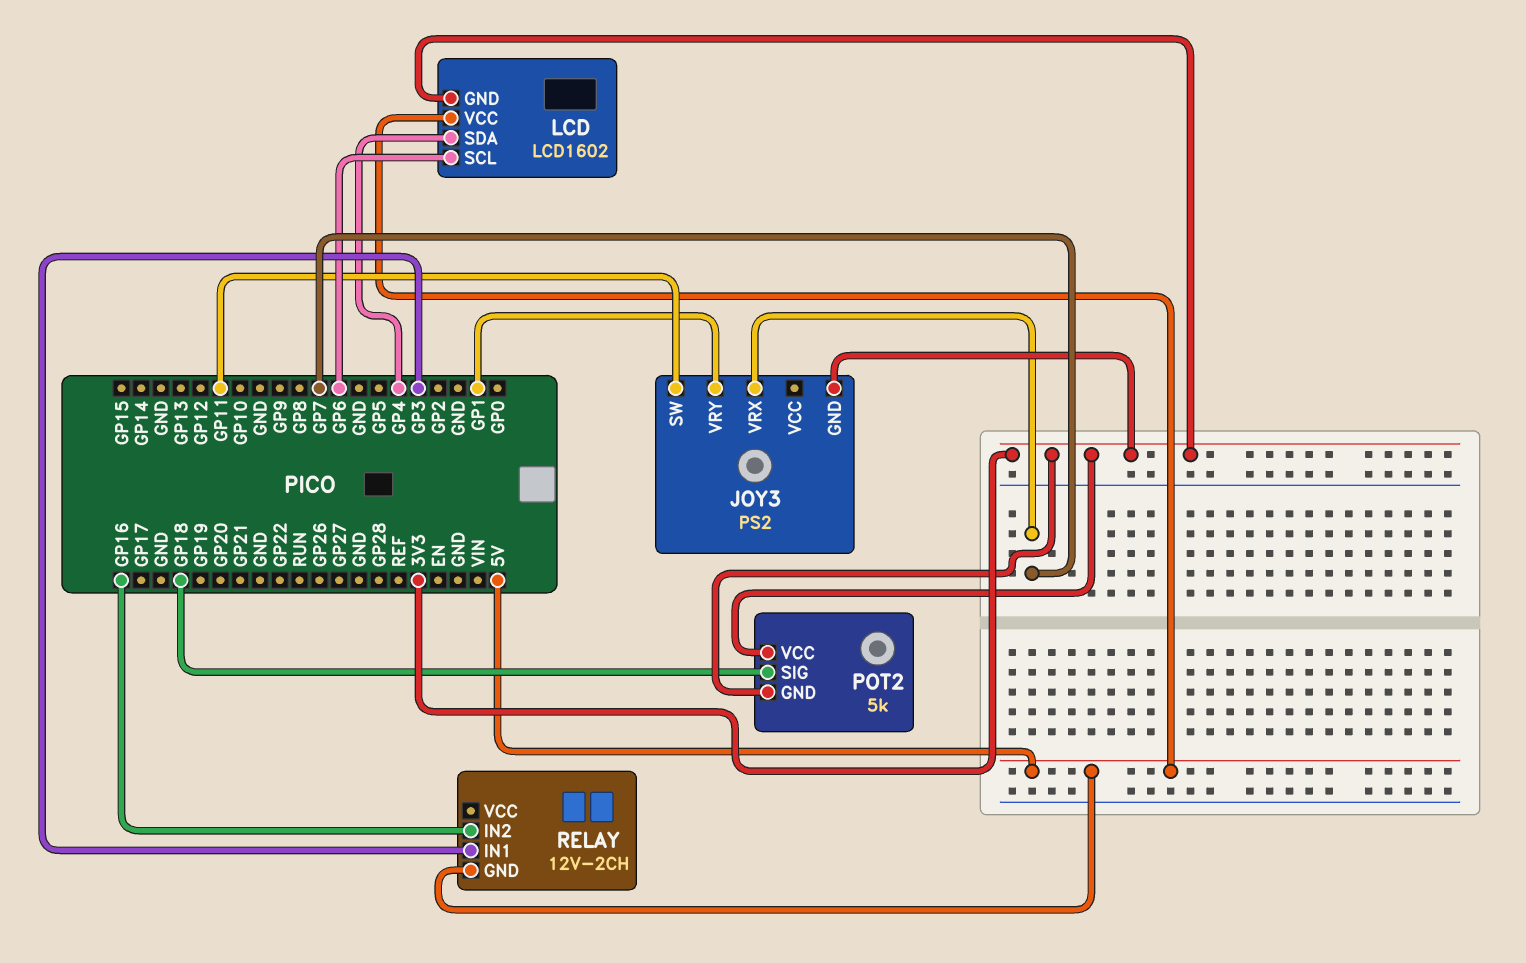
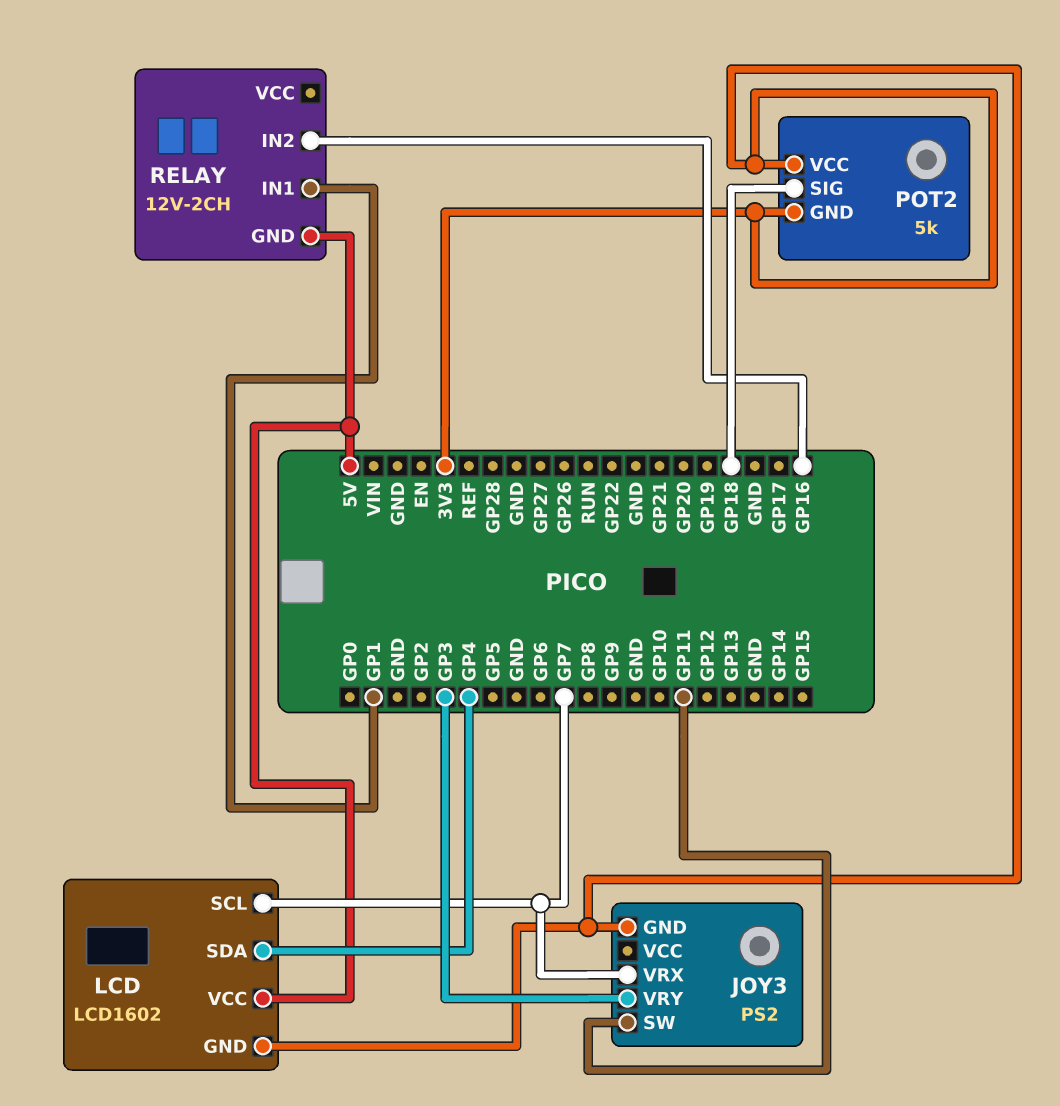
JOY3 pin VRY: GP1 -> GP3
LCD pin SCL: GP6 -> GP7
RELAY pin IN1: GP3 -> GP1

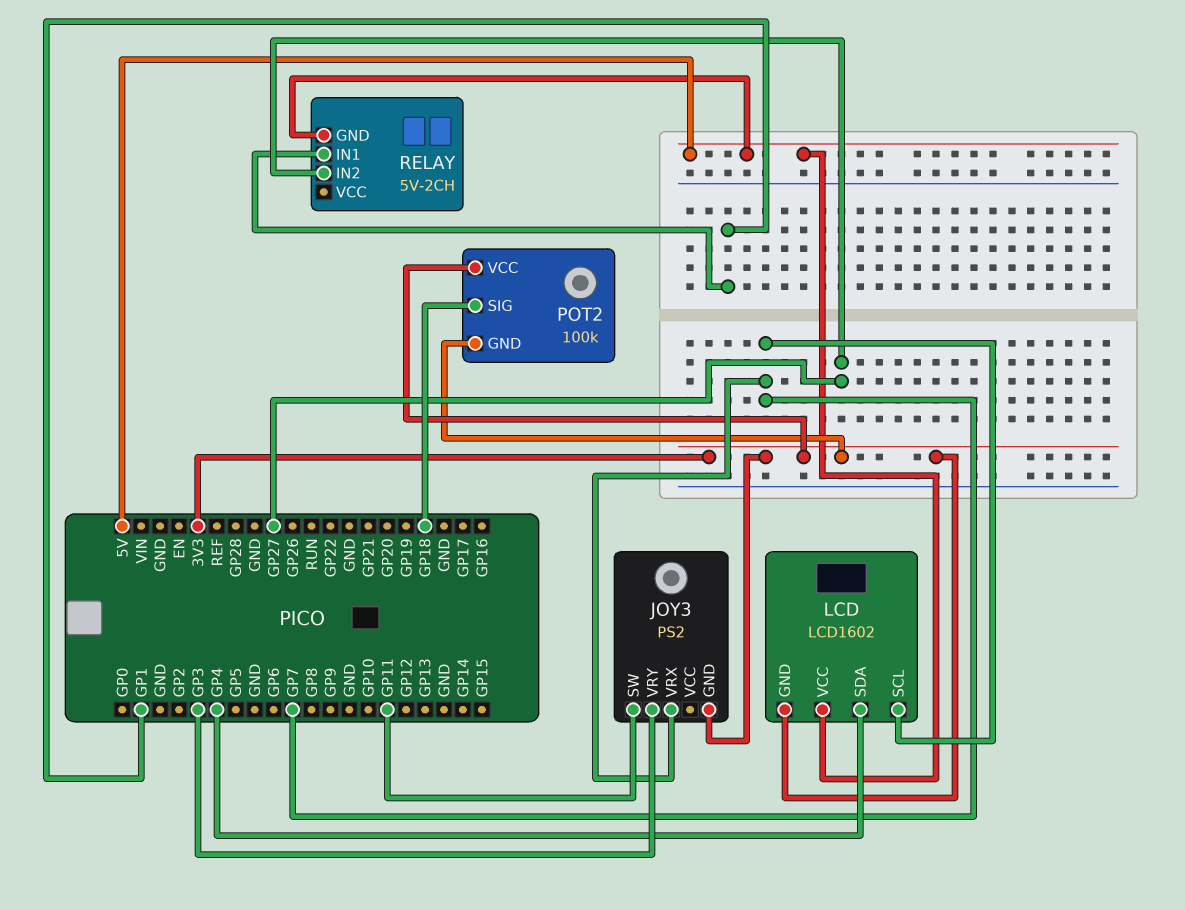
POT2: 5k -> 100k
RELAY: 12V-2CH -> 5V-2CH
RELAY pin IN2: GP16 -> GP27

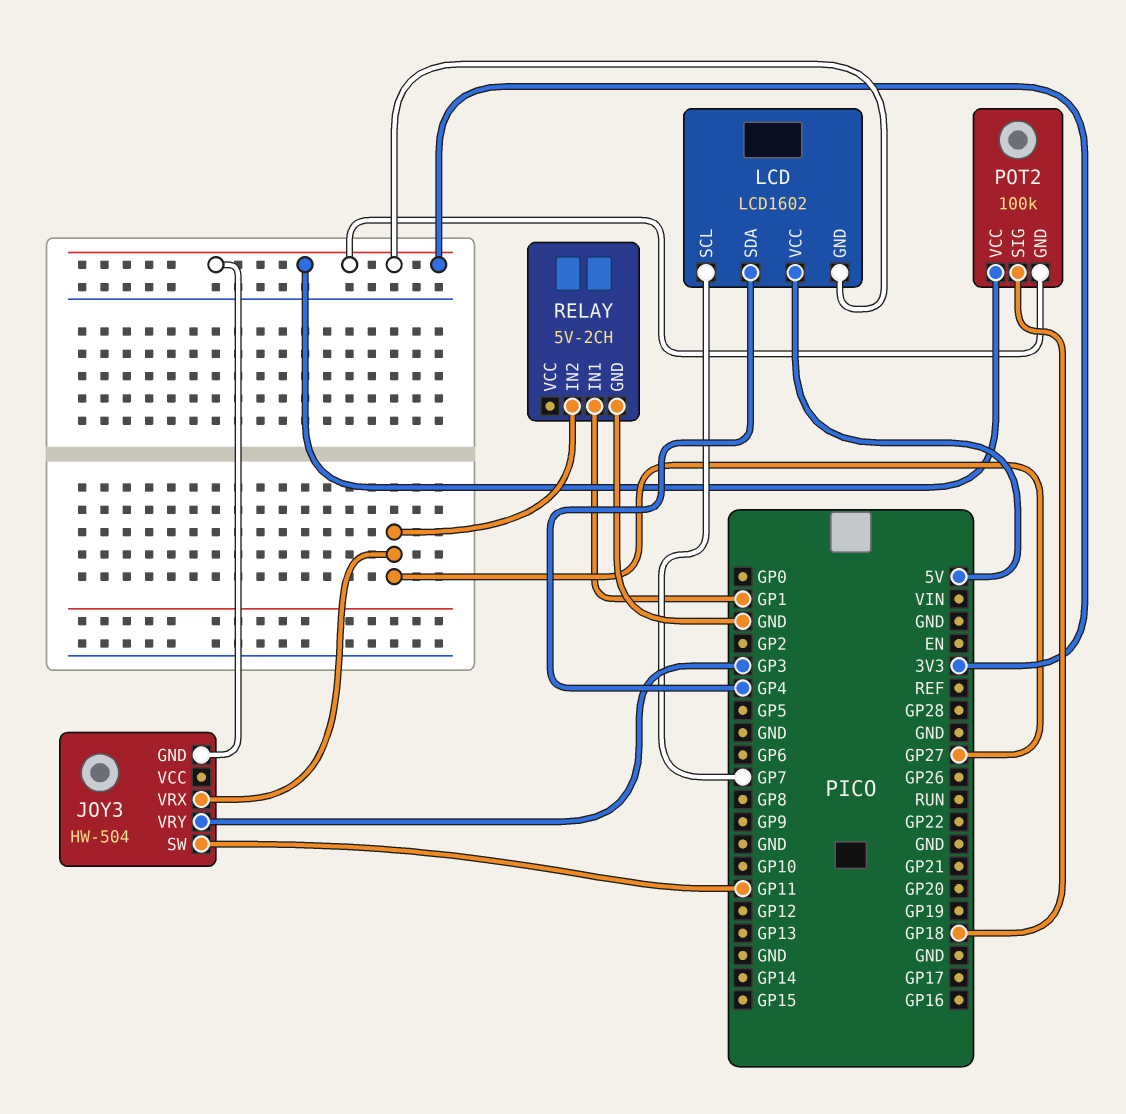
JOY3: PS2 -> HW-504
JOY3 pin VRX: GP7 -> GP27
RELAY pin GND: 5V -> GND

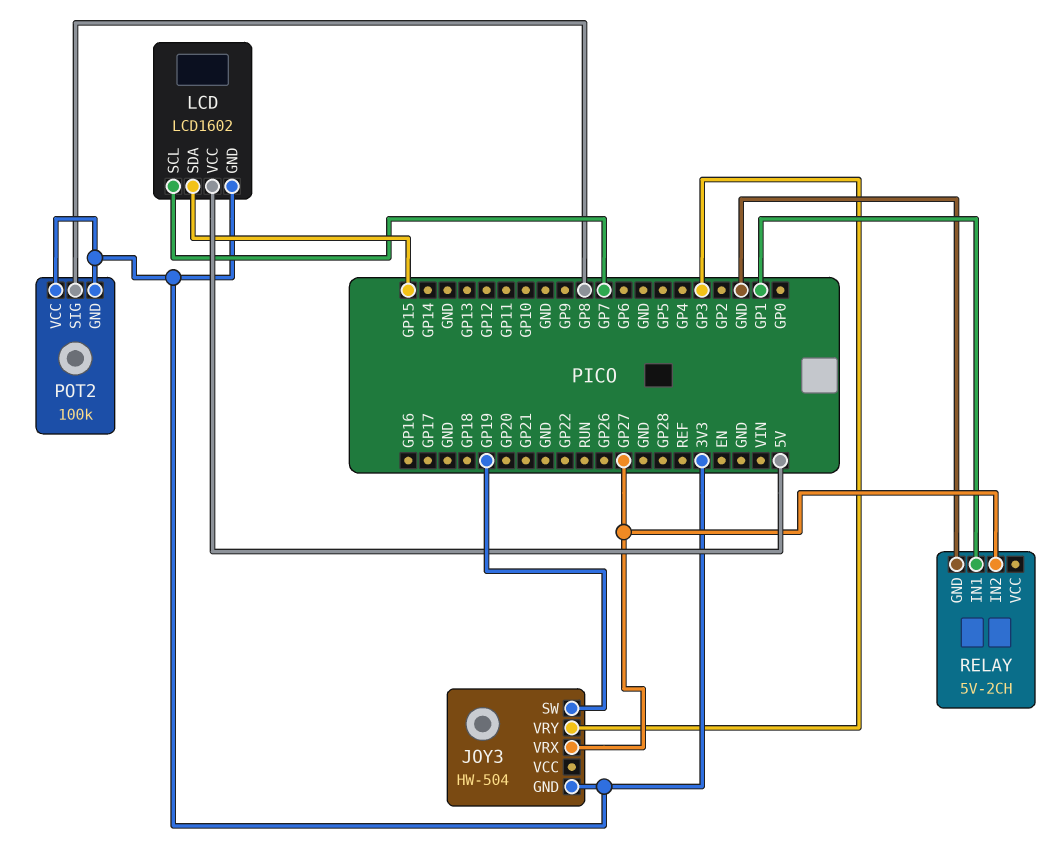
JOY3 pin SW: GP11 -> GP19
LCD pin SDA: GP4 -> GP15
POT2 pin SIG: GP18 -> GP8

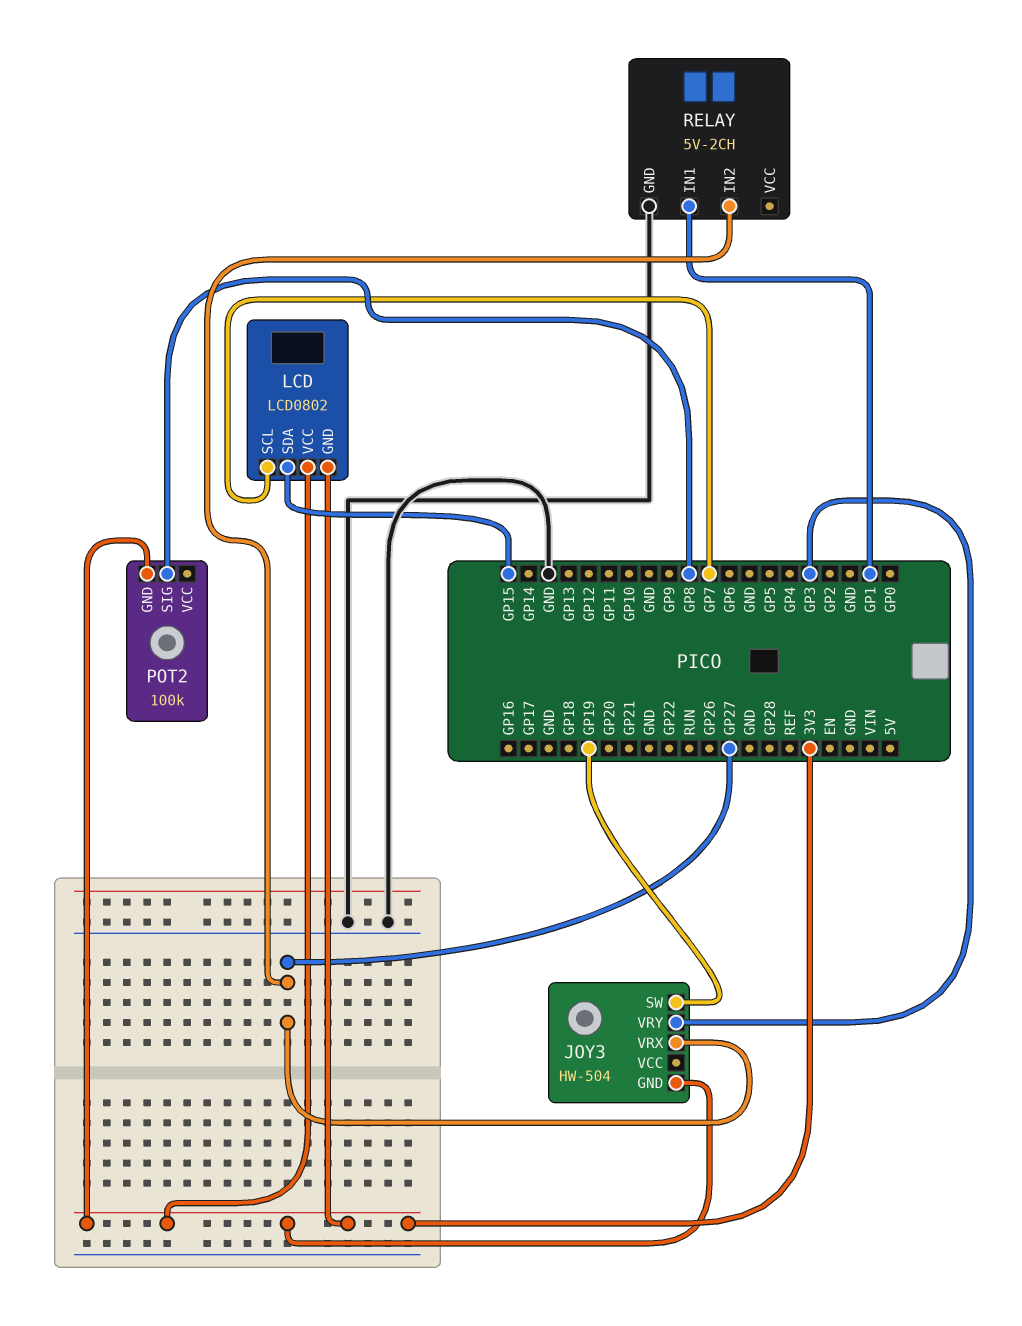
LCD: LCD1602 -> LCD0802
LCD pin VCC: 5V -> 3V3
POT2 pin VCC: 3V3 -> none

